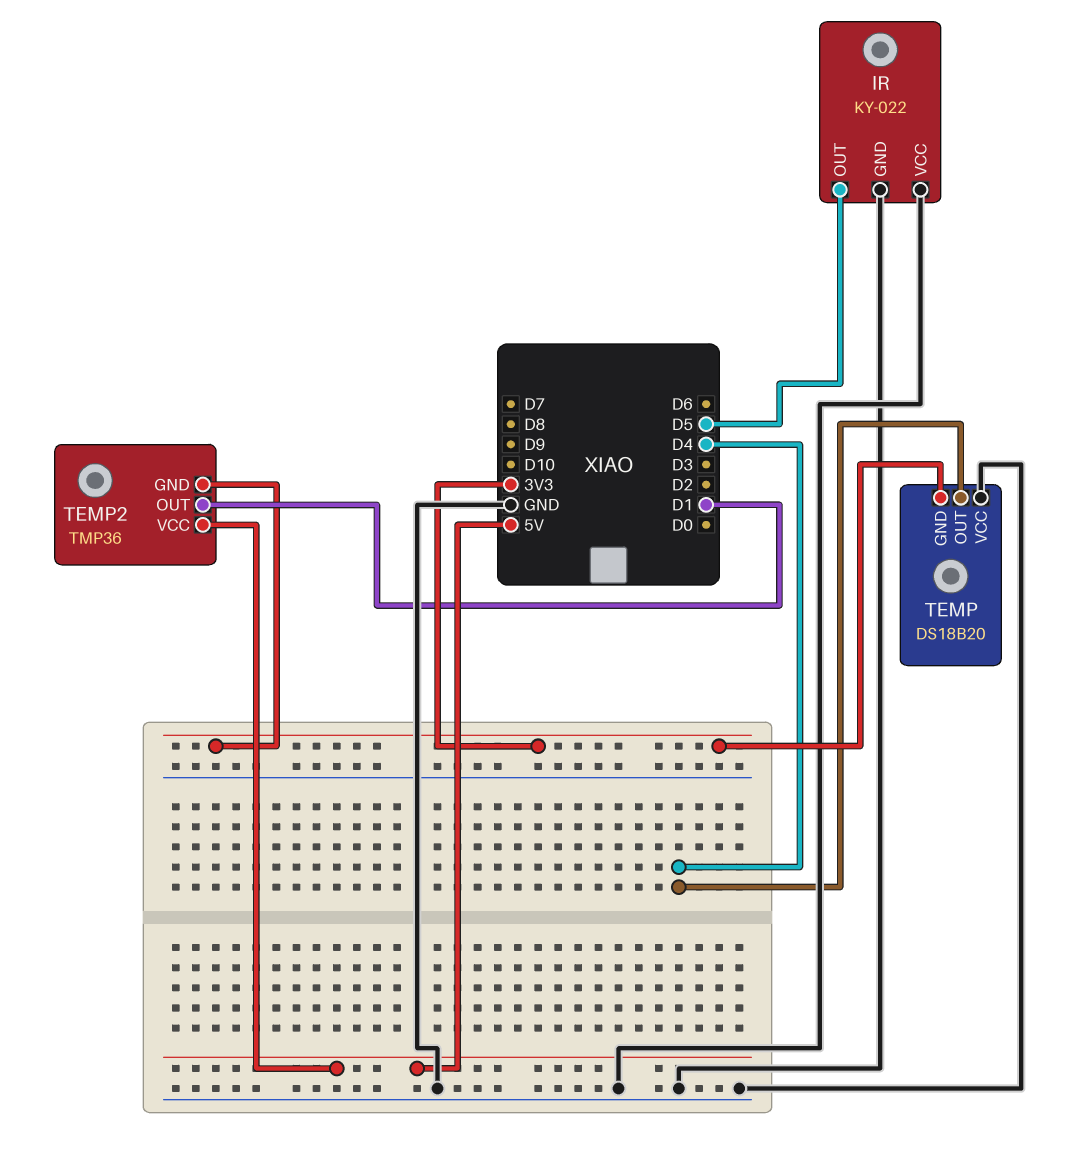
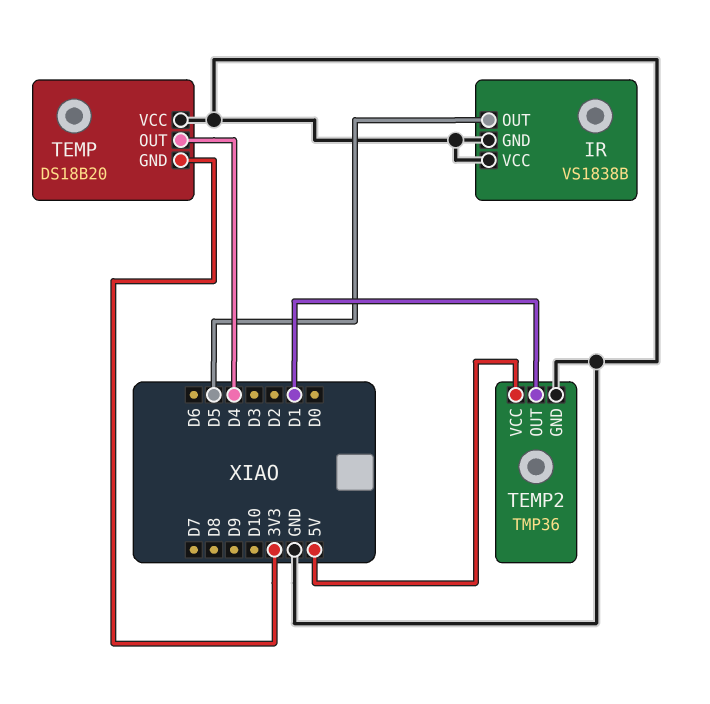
IR: KY-022 -> VS1838B
TEMP2 pin GND: 3V3 -> GND

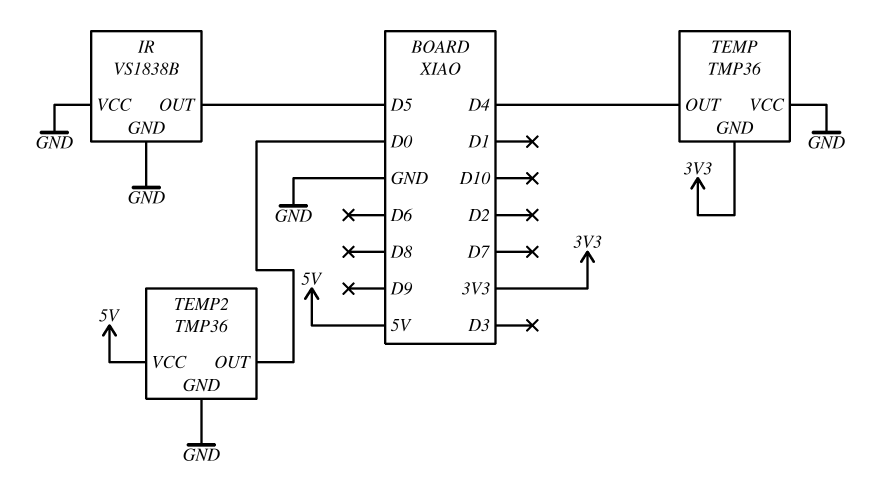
TEMP: DS18B20 -> TMP36
TEMP2 pin OUT: D1 -> D0

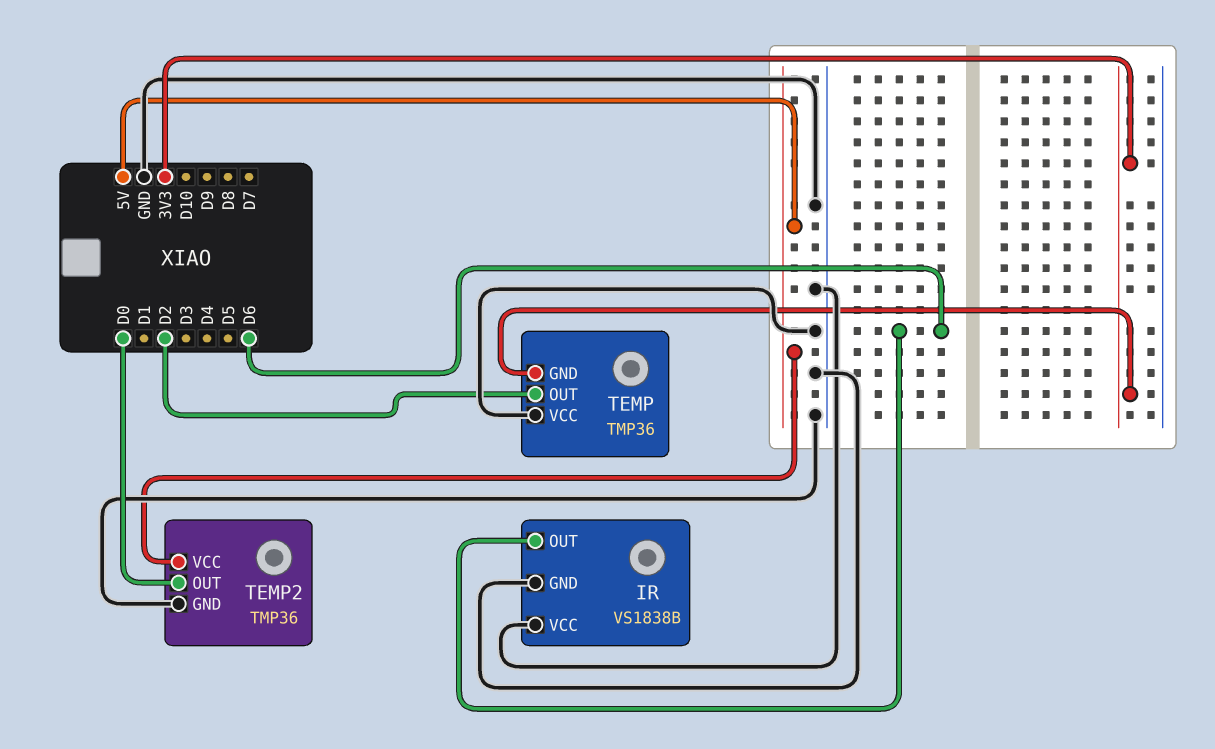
IR pin OUT: D5 -> D6
TEMP pin OUT: D4 -> D2

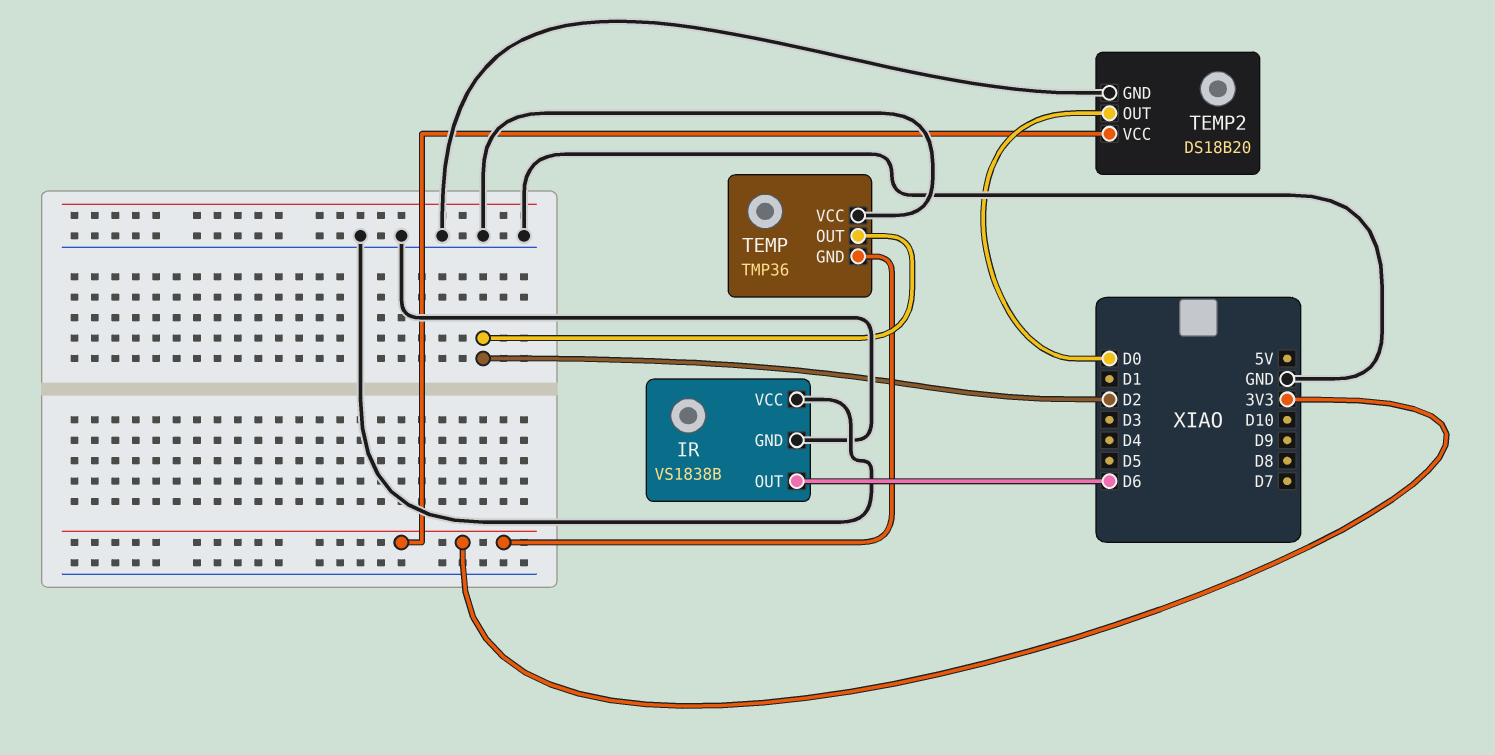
TEMP2: TMP36 -> DS18B20
TEMP2 pin VCC: 5V -> 3V3

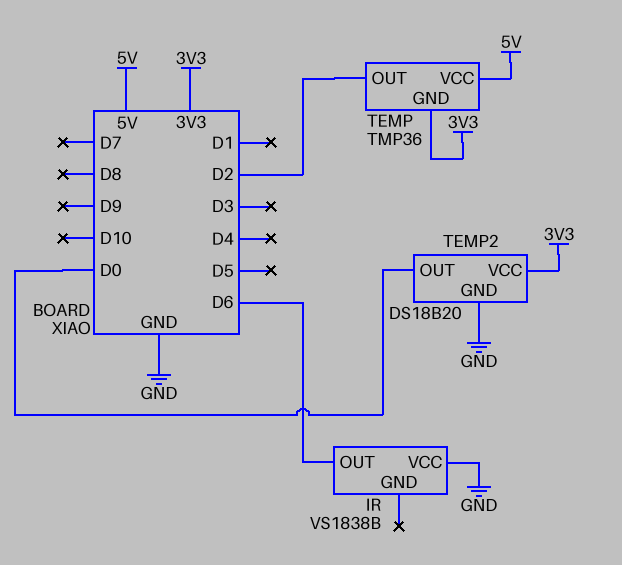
IR pin GND: GND -> none
TEMP pin VCC: GND -> 5V

